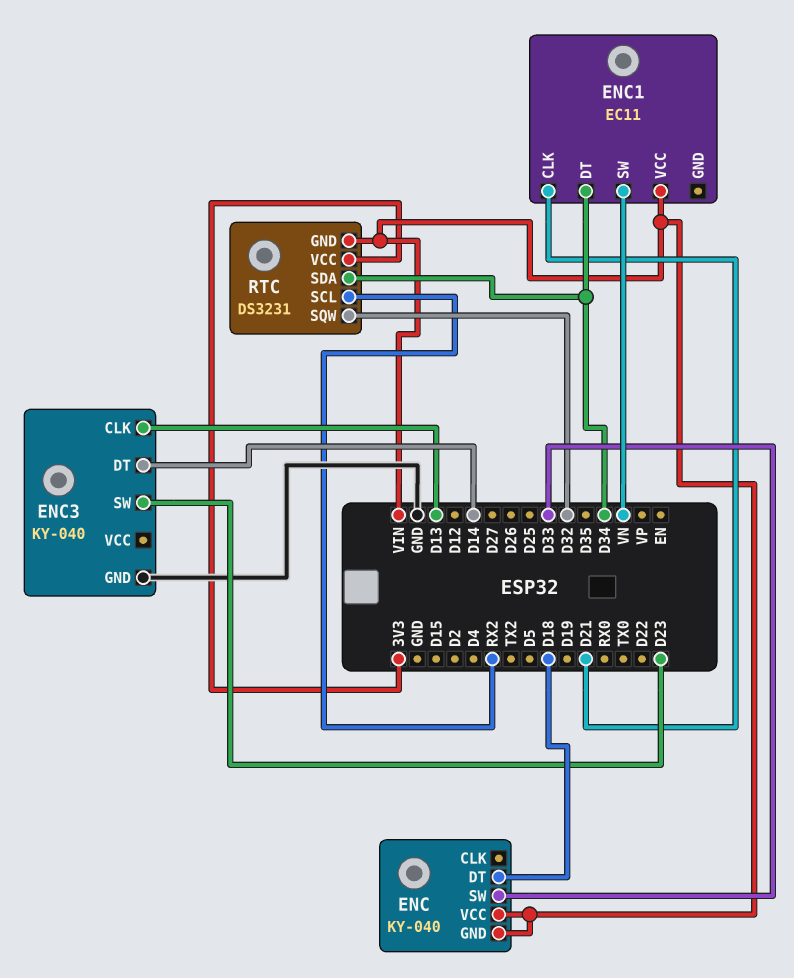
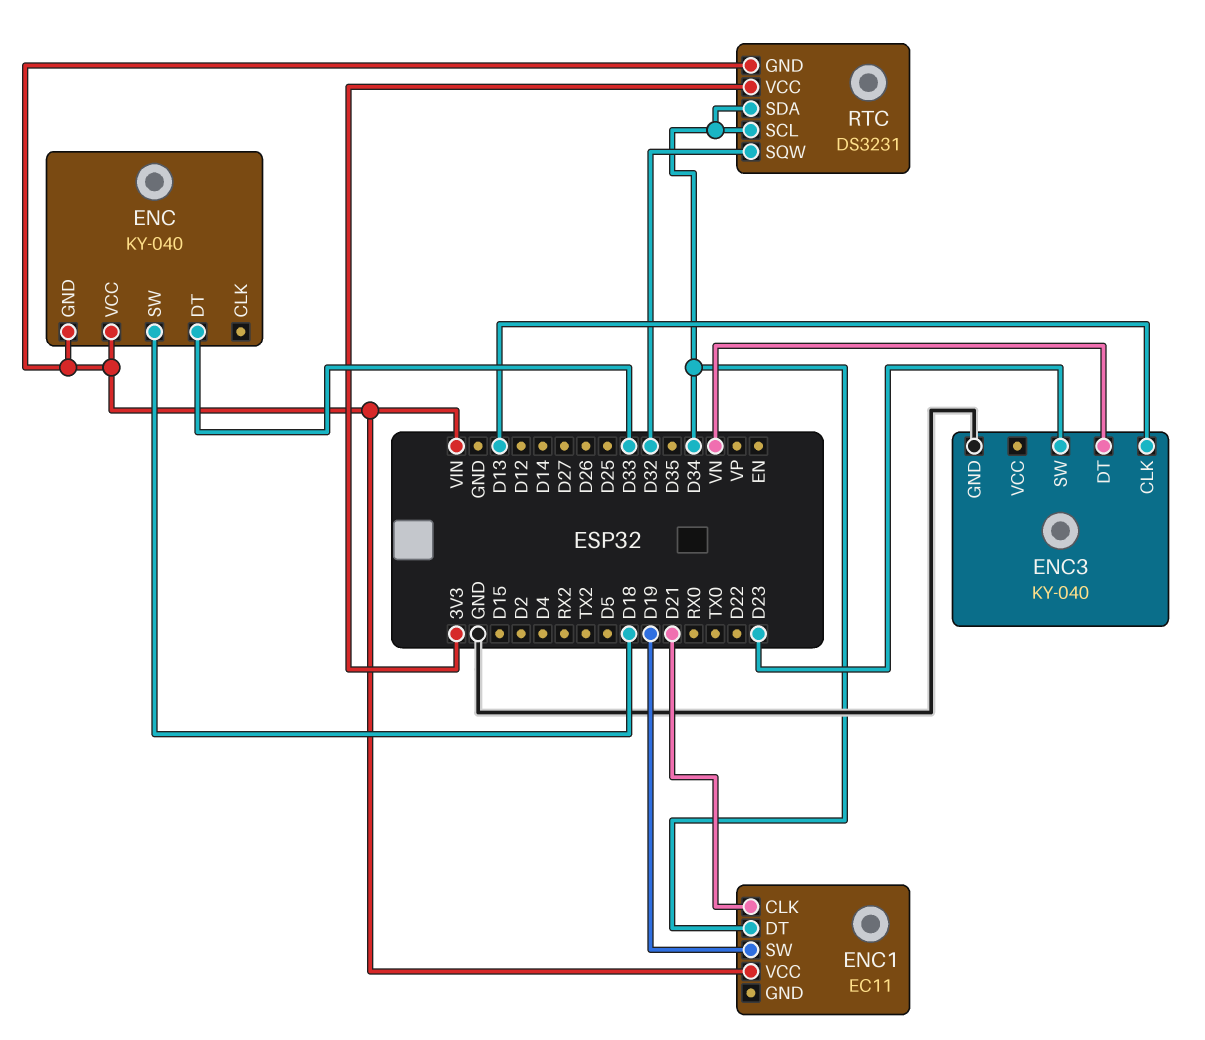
ENC pin DT: D18 -> D33
ENC pin SW: D33 -> D18
ENC1 pin SW: VN -> D19
ENC3 pin DT: D14 -> VN
RTC pin SCL: RX2 -> D34

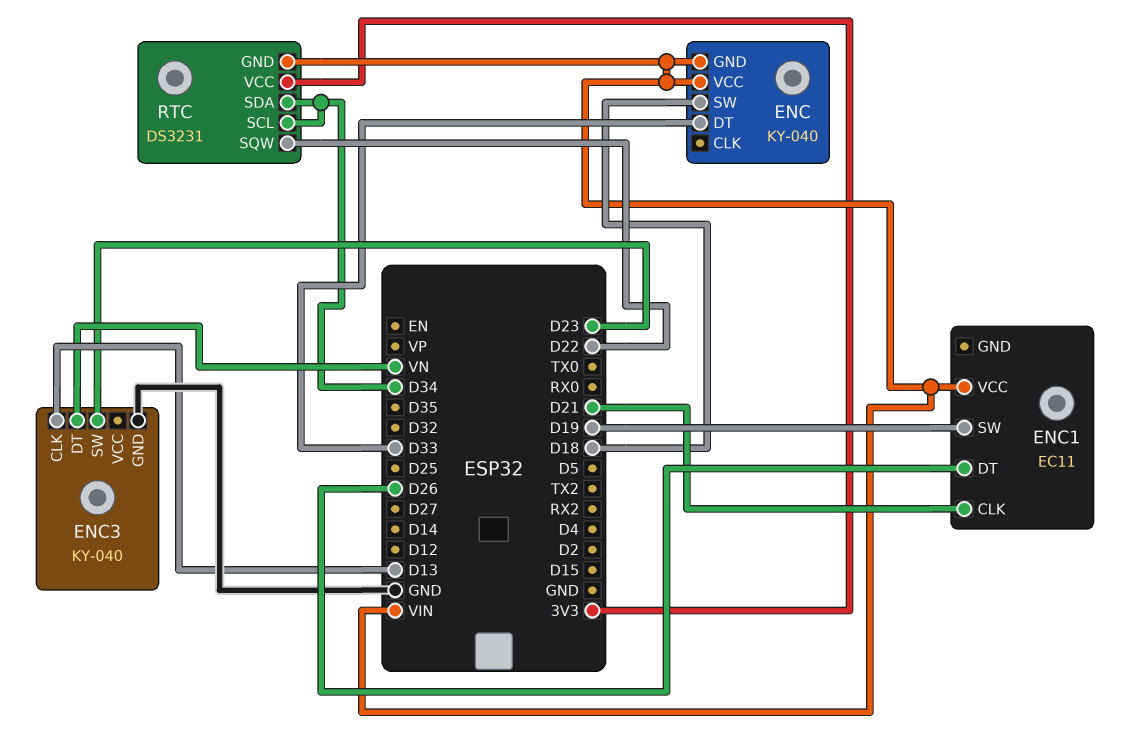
ENC1 pin DT: D34 -> D26
RTC pin SQW: D32 -> D22

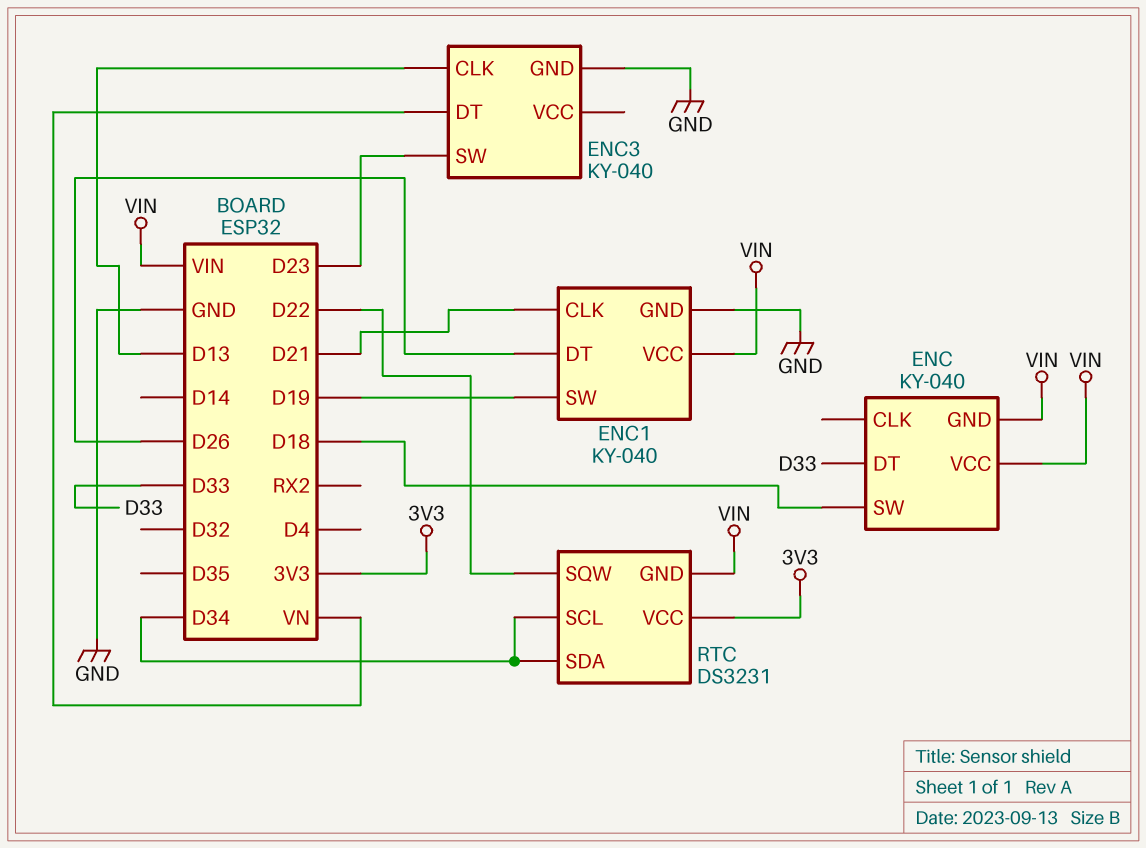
ENC1: EC11 -> KY-040
ENC1 pin GND: none -> GND

